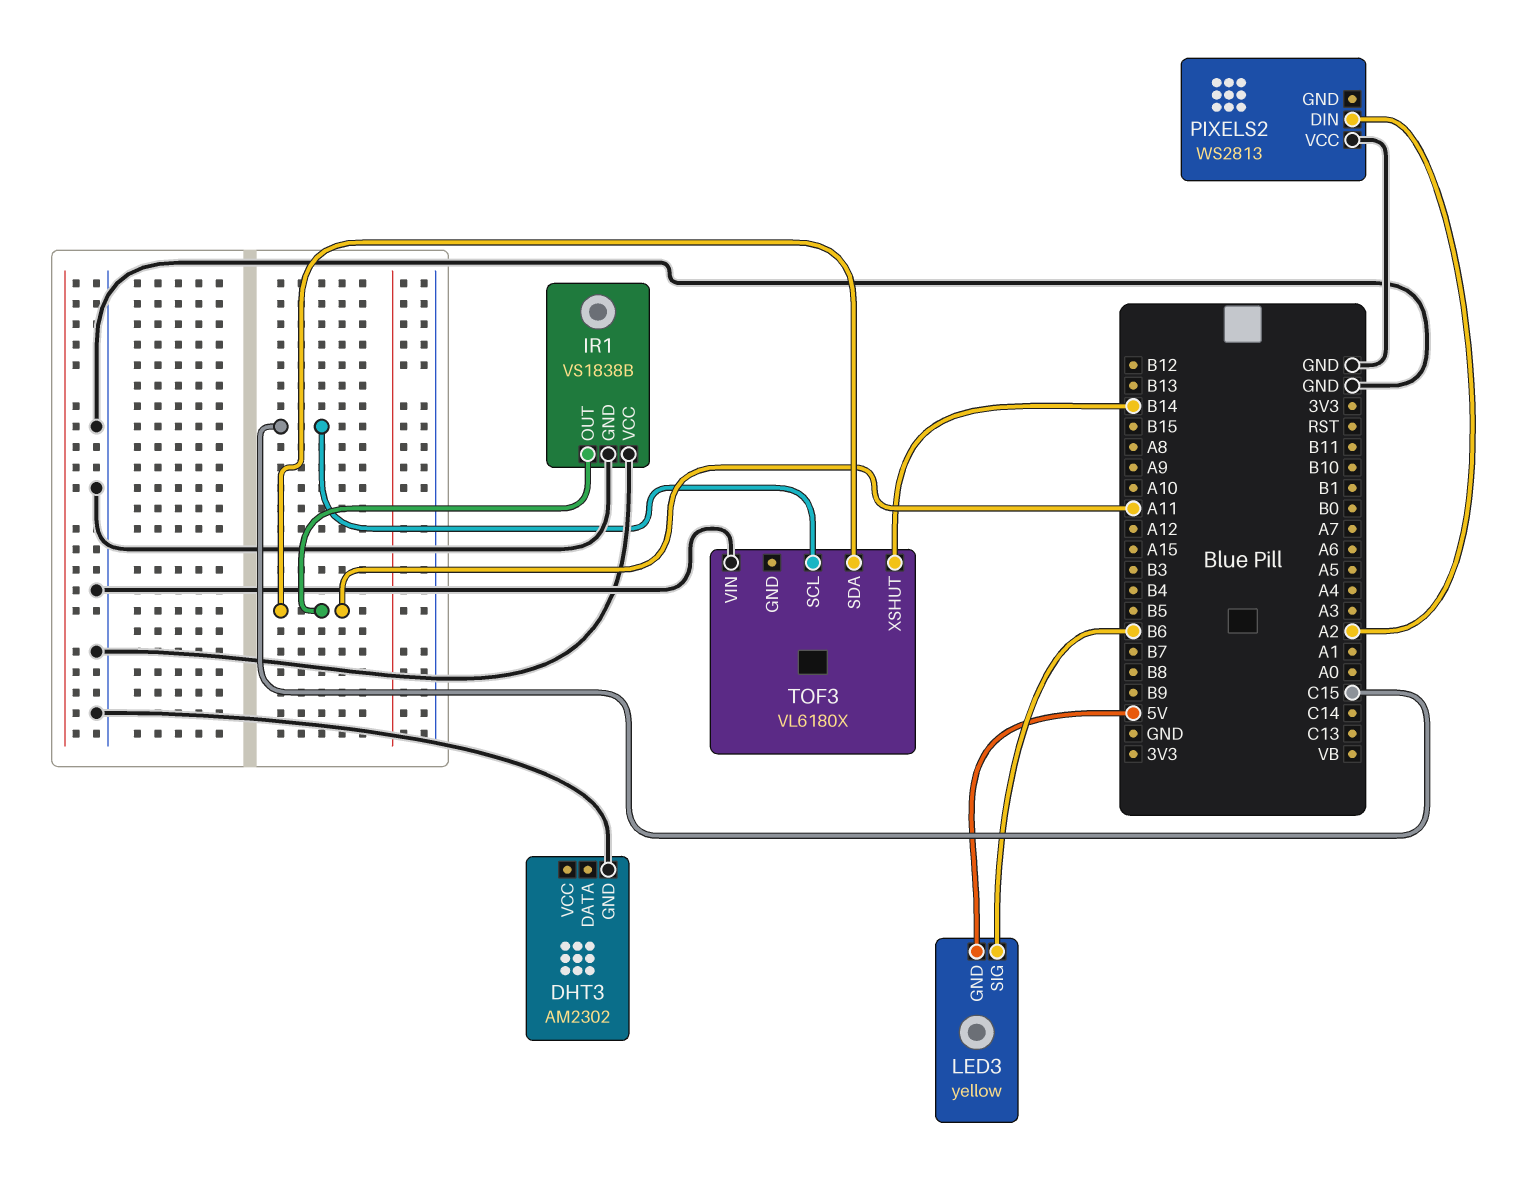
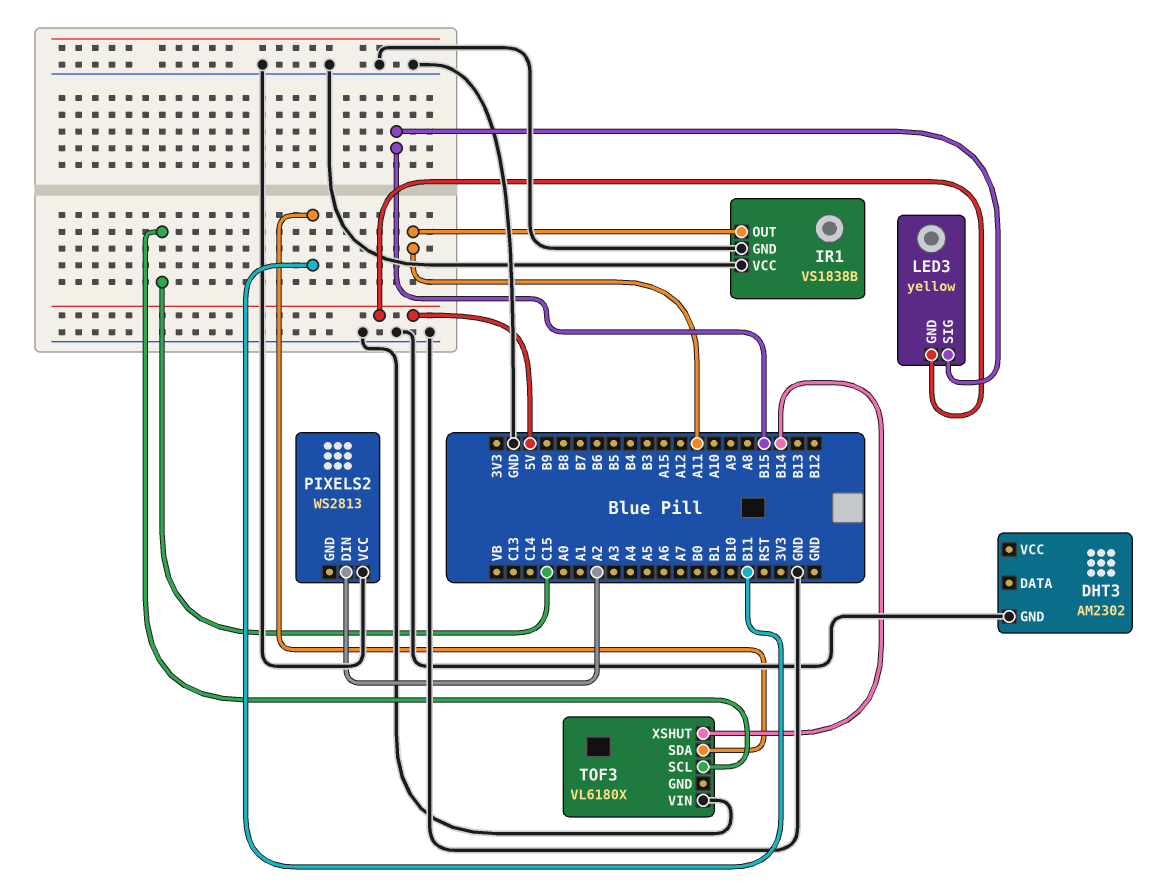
LED3 pin SIG: B6 -> B15
TOF3 pin SDA: A11 -> B11

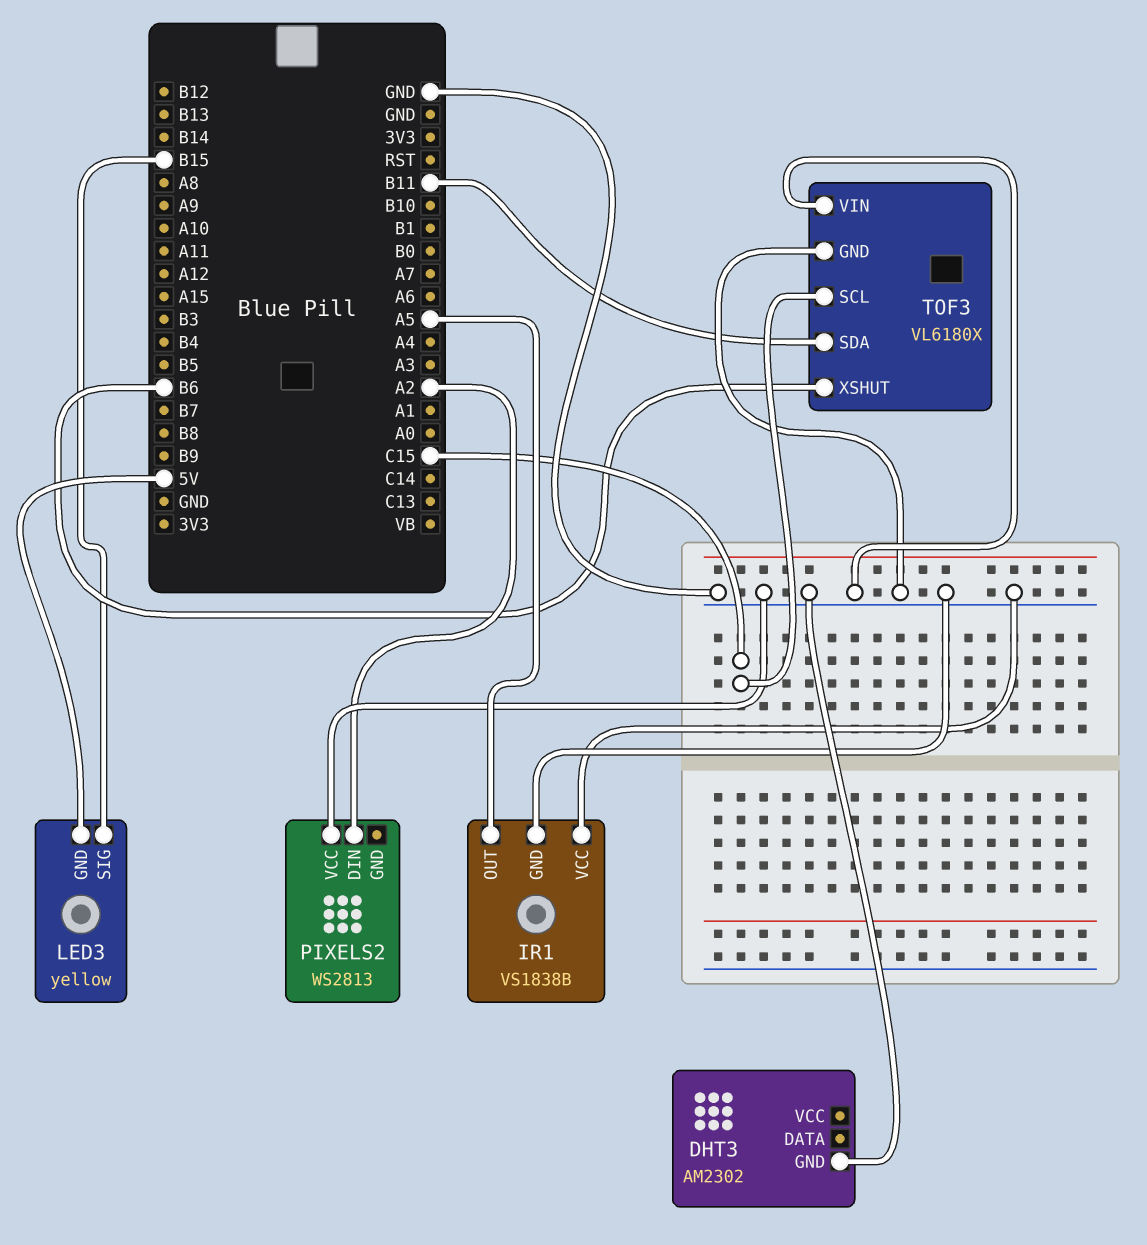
IR1 pin OUT: A11 -> A5
TOF3 pin GND: none -> GND
TOF3 pin XSHUT: B14 -> B6

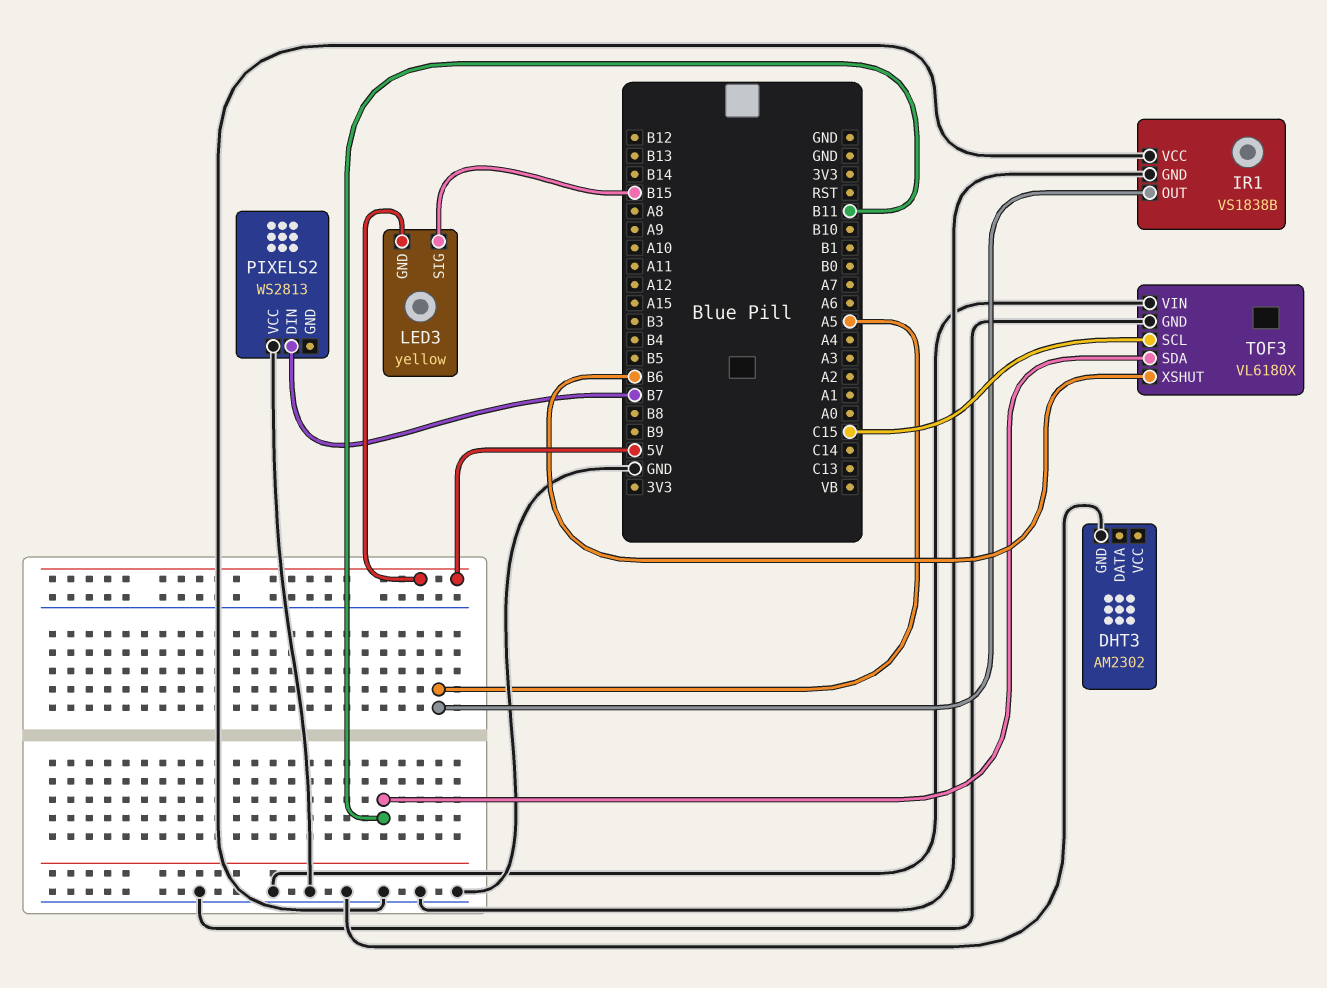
PIXELS2 pin DIN: A2 -> B7

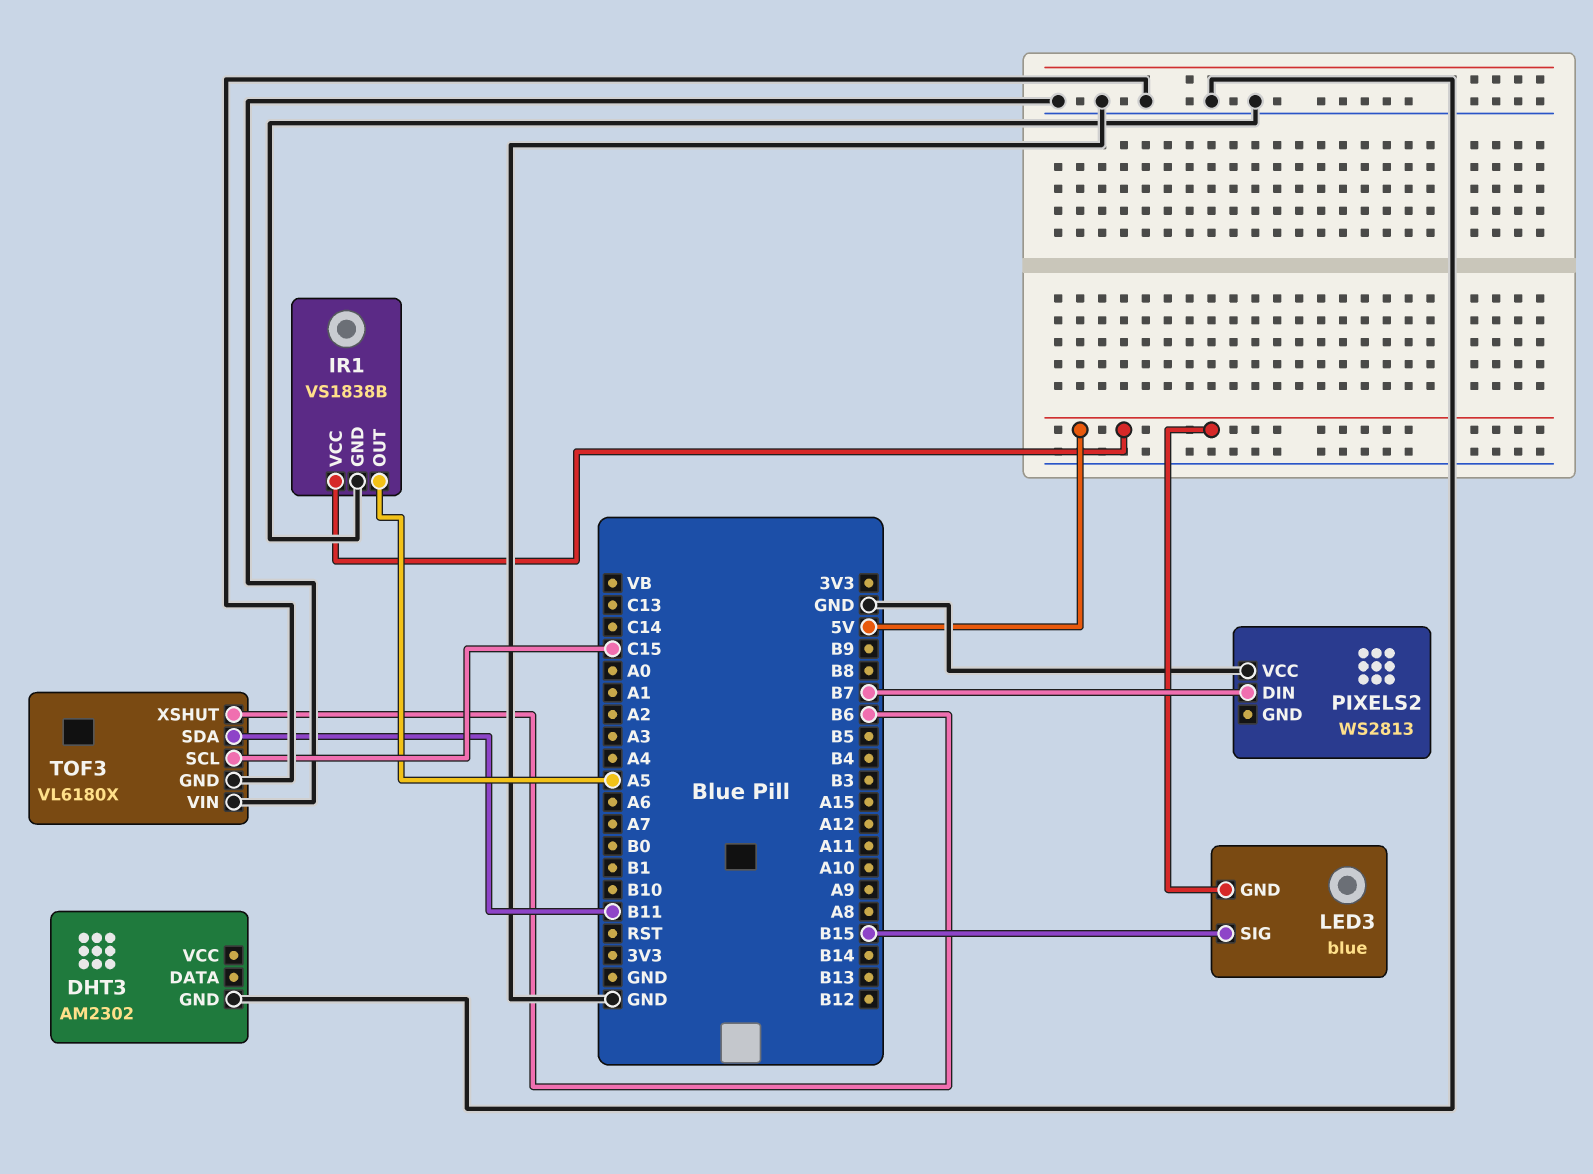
IR1 pin VCC: GND -> 5V
LED3: yellow -> blue

